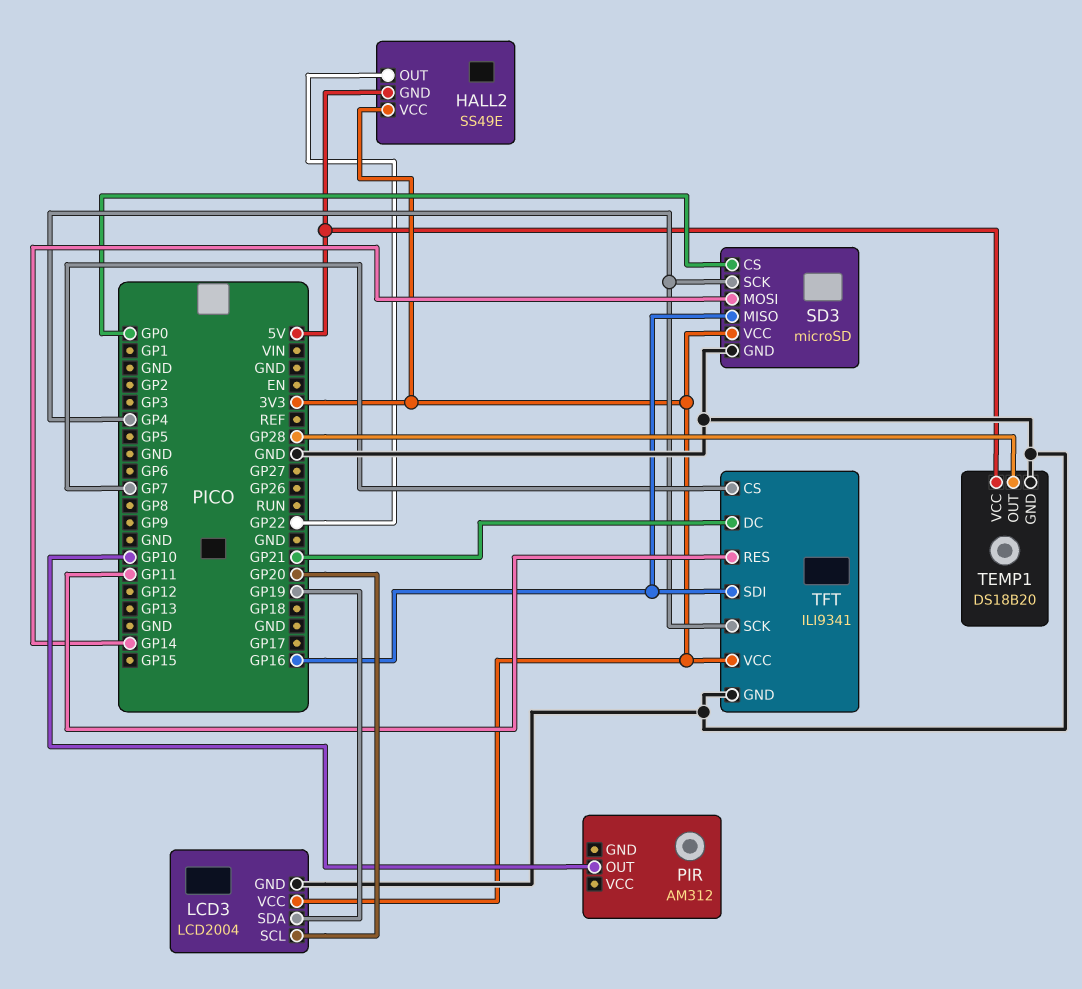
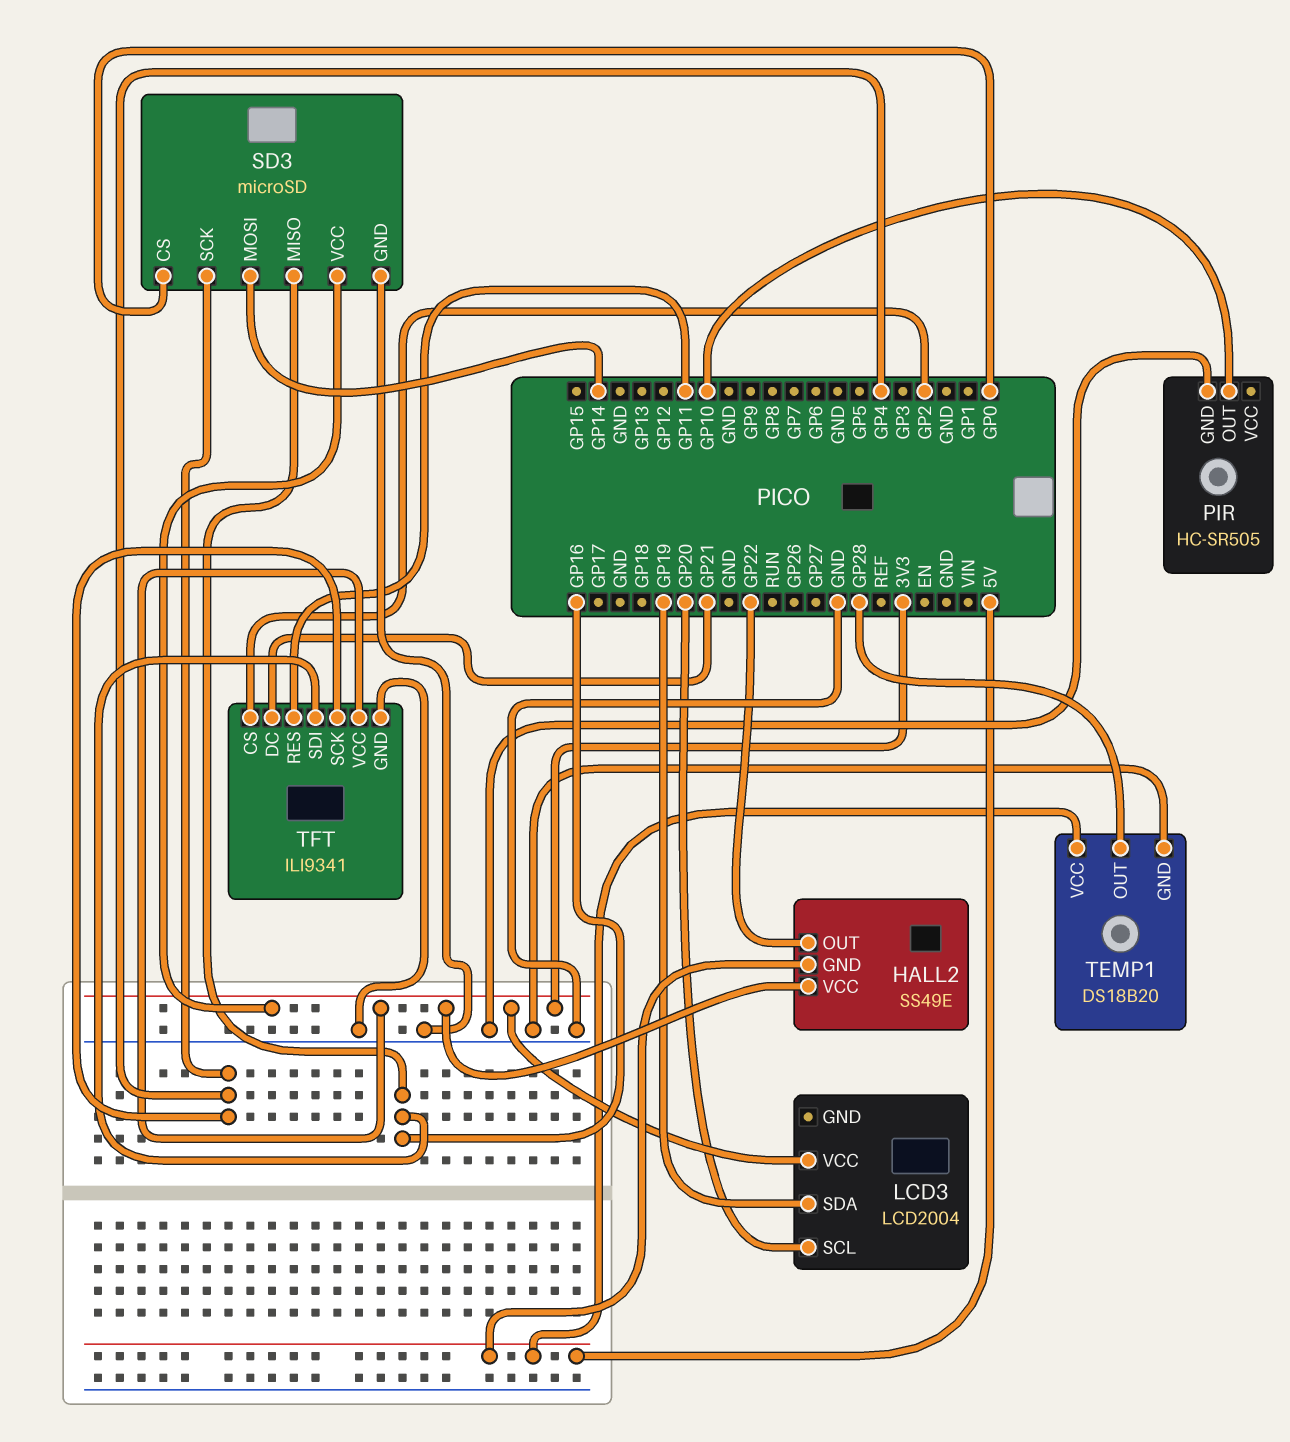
LCD3 pin GND: GND -> none
PIR: AM312 -> HC-SR505
PIR pin GND: none -> GND
TFT pin CS: GP7 -> GP2

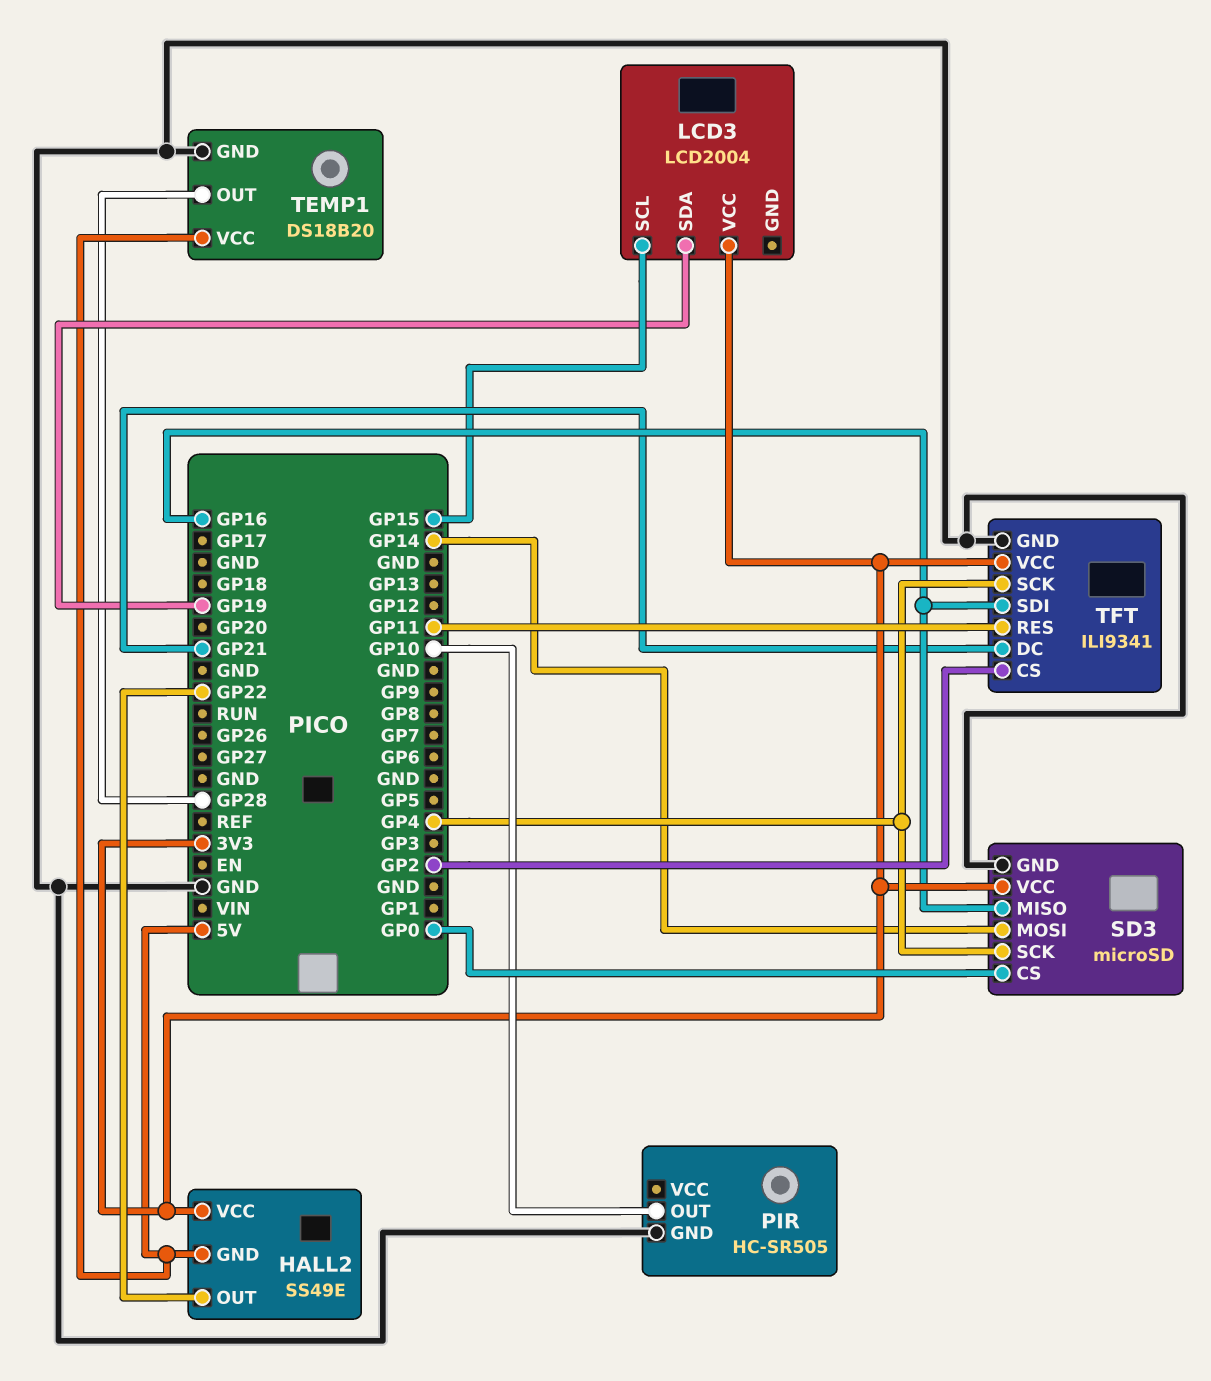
LCD3 pin SCL: GP20 -> GP15

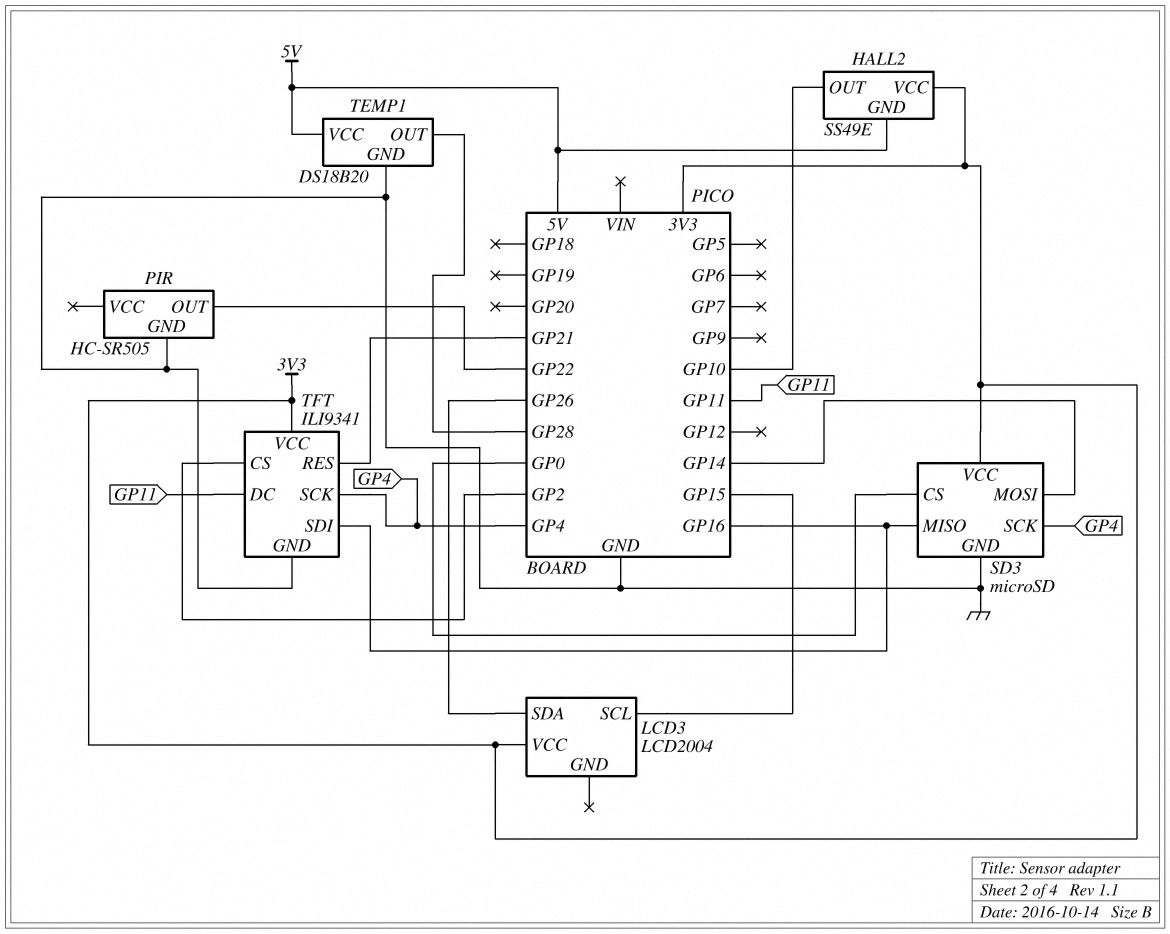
HALL2 pin OUT: GP22 -> GP10
LCD3 pin SDA: GP19 -> GP26
PIR pin OUT: GP10 -> GP22
TFT pin DC: GP21 -> GP11
TFT pin RES: GP11 -> GP21

